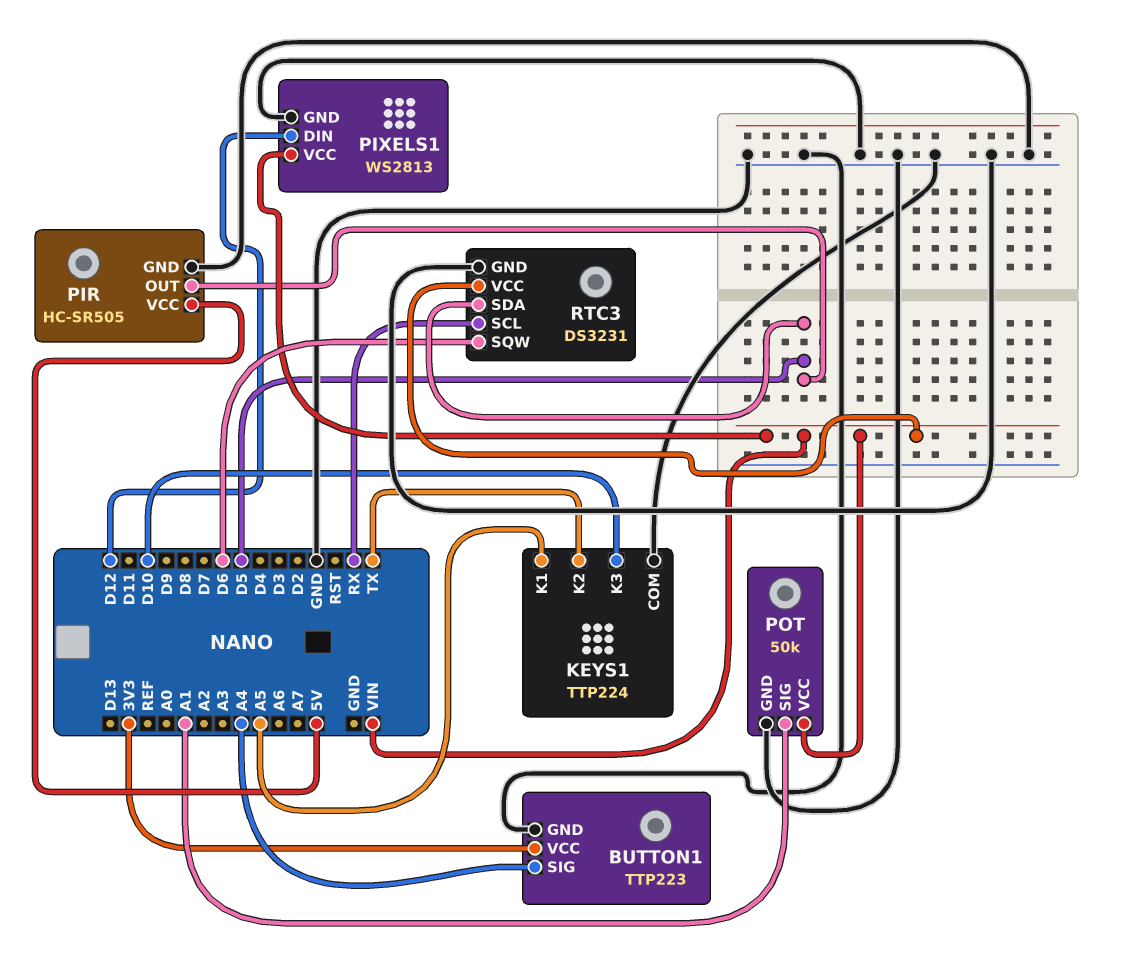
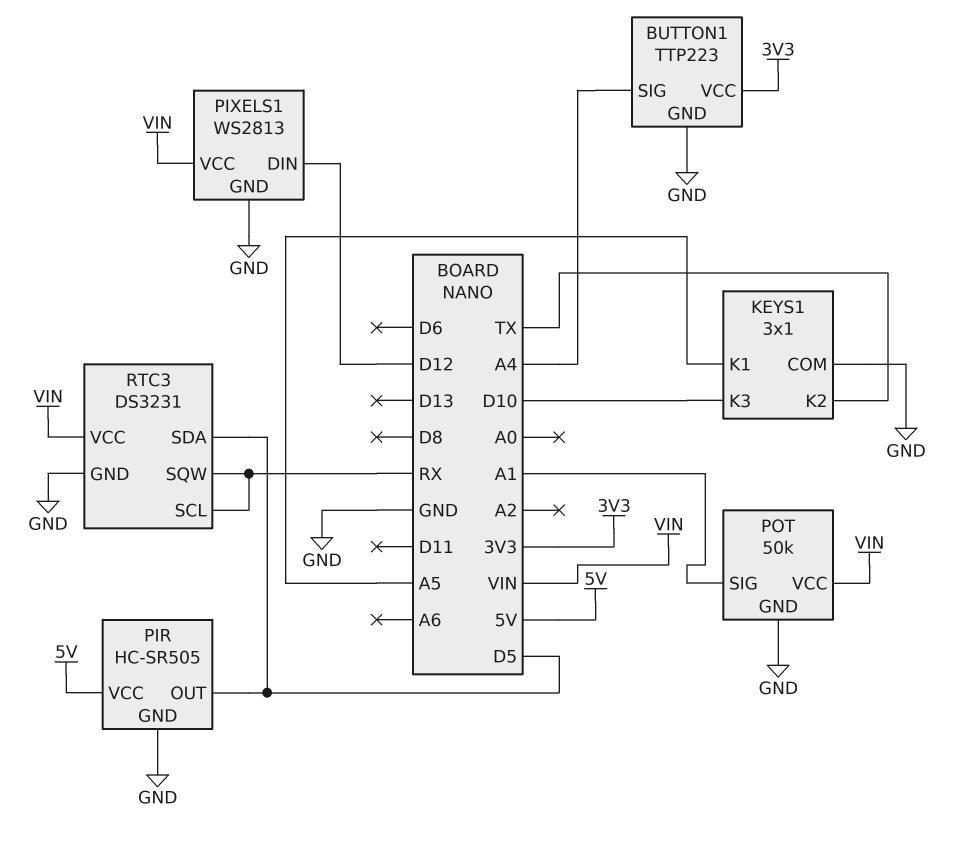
KEYS1: TTP224 -> 3x1
RTC3 pin SQW: D6 -> RX

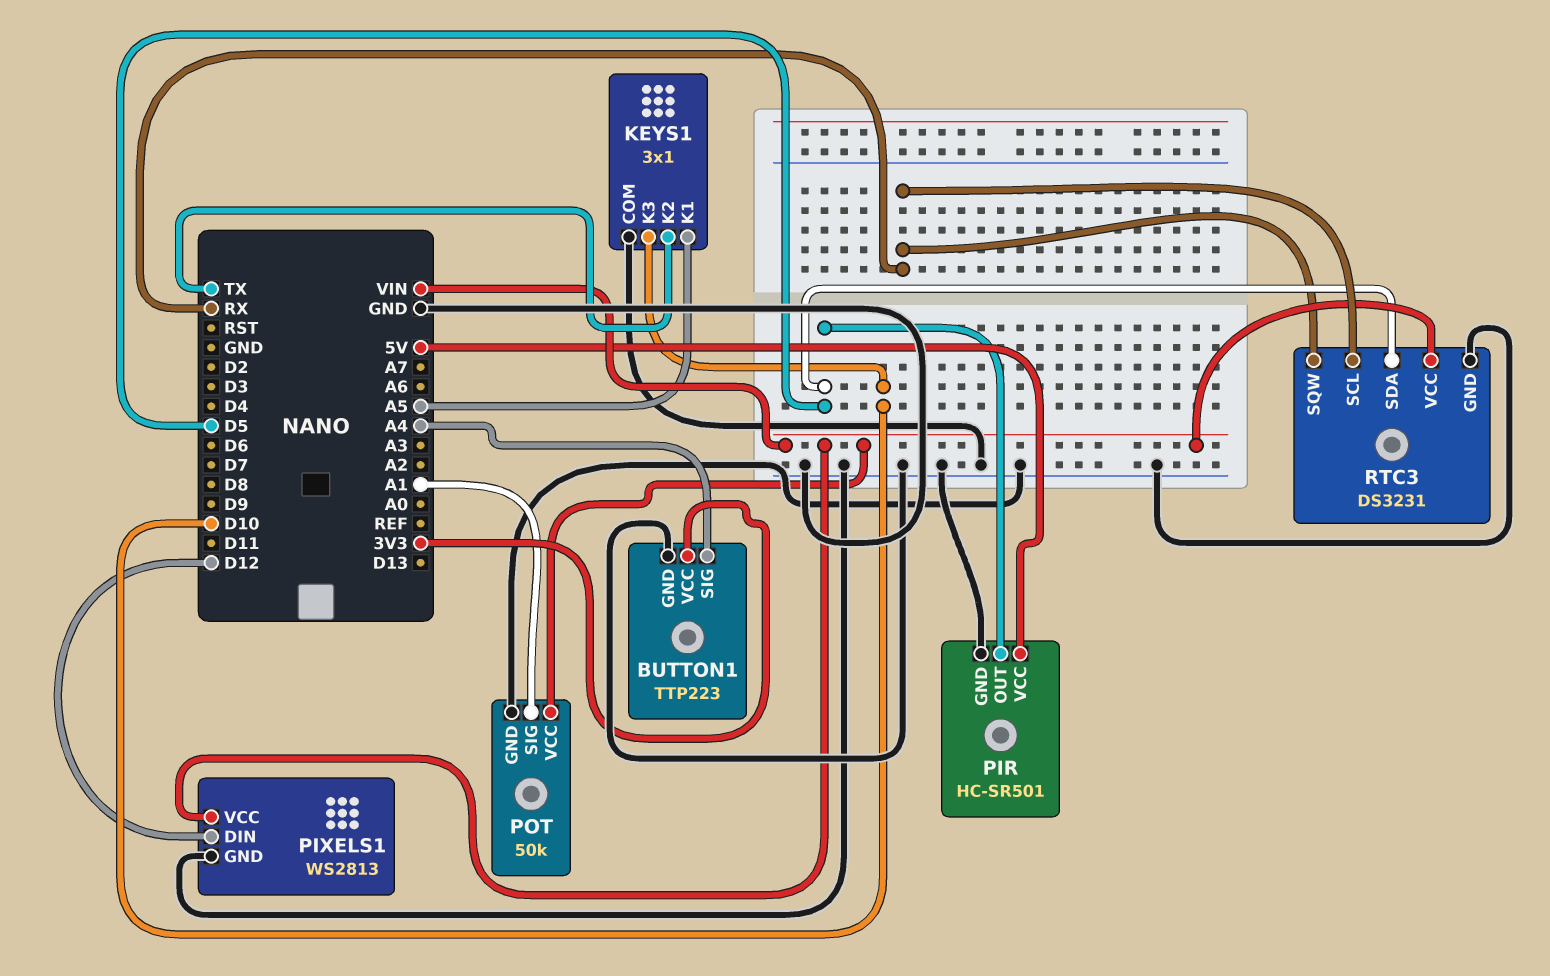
PIR: HC-SR505 -> HC-SR501

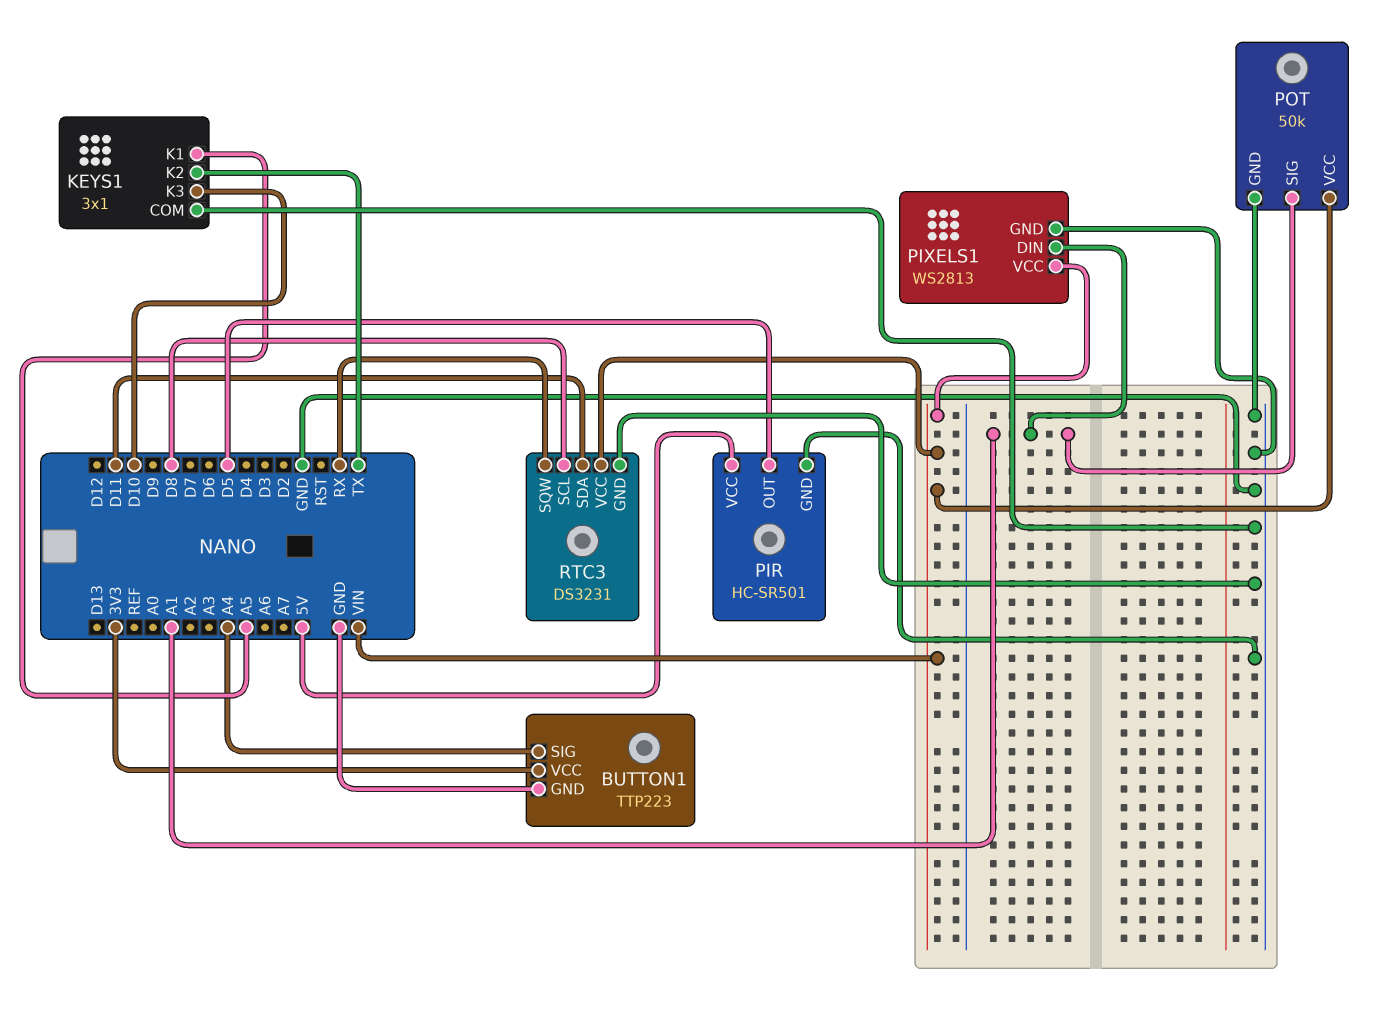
PIXELS1 pin DIN: D12 -> A1
RTC3 pin SCL: RX -> D8
RTC3 pin SDA: D5 -> D11

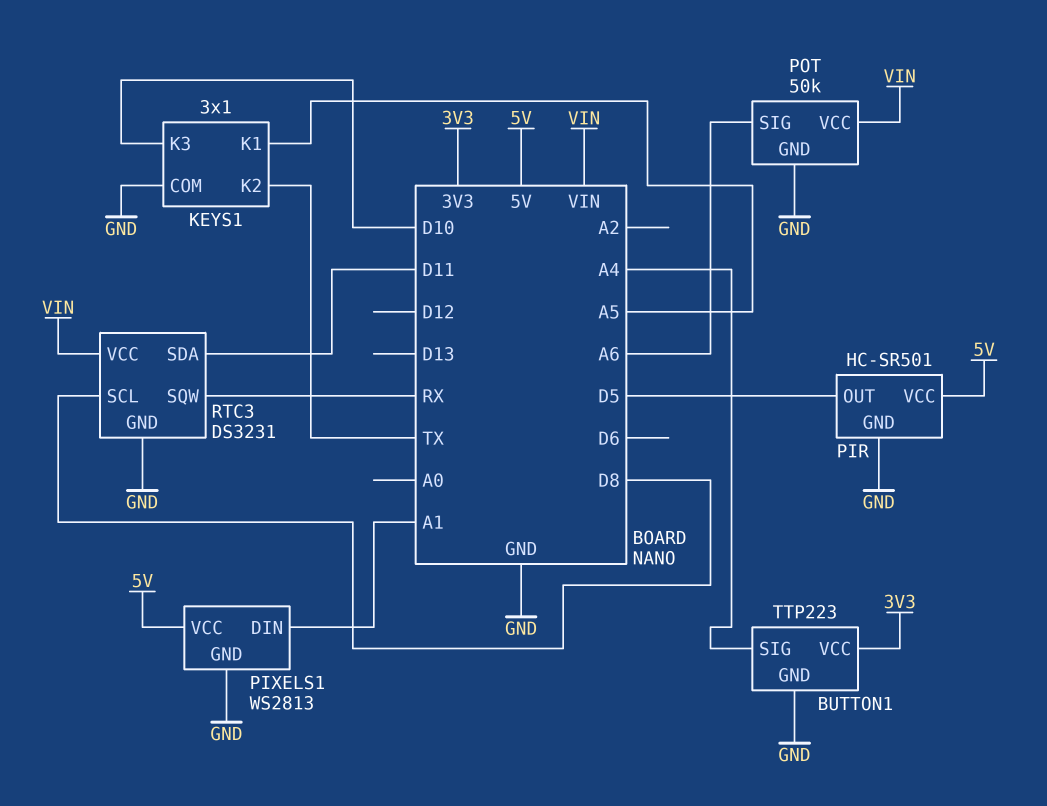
PIXELS1 pin VCC: VIN -> 5V
POT pin SIG: A1 -> A6

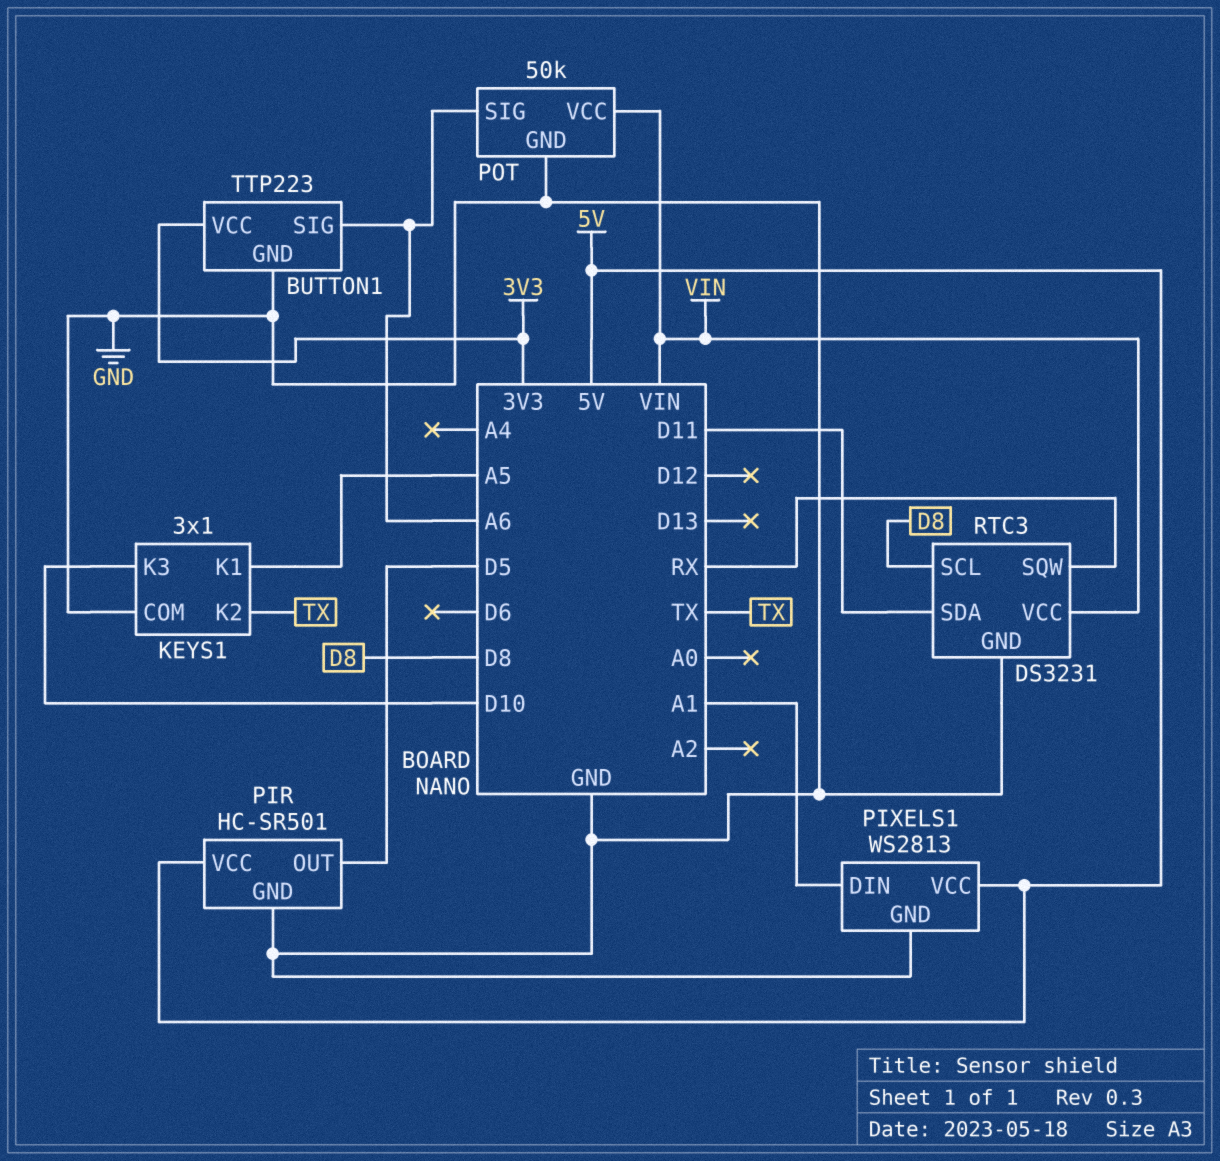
BUTTON1 pin SIG: A4 -> A6

